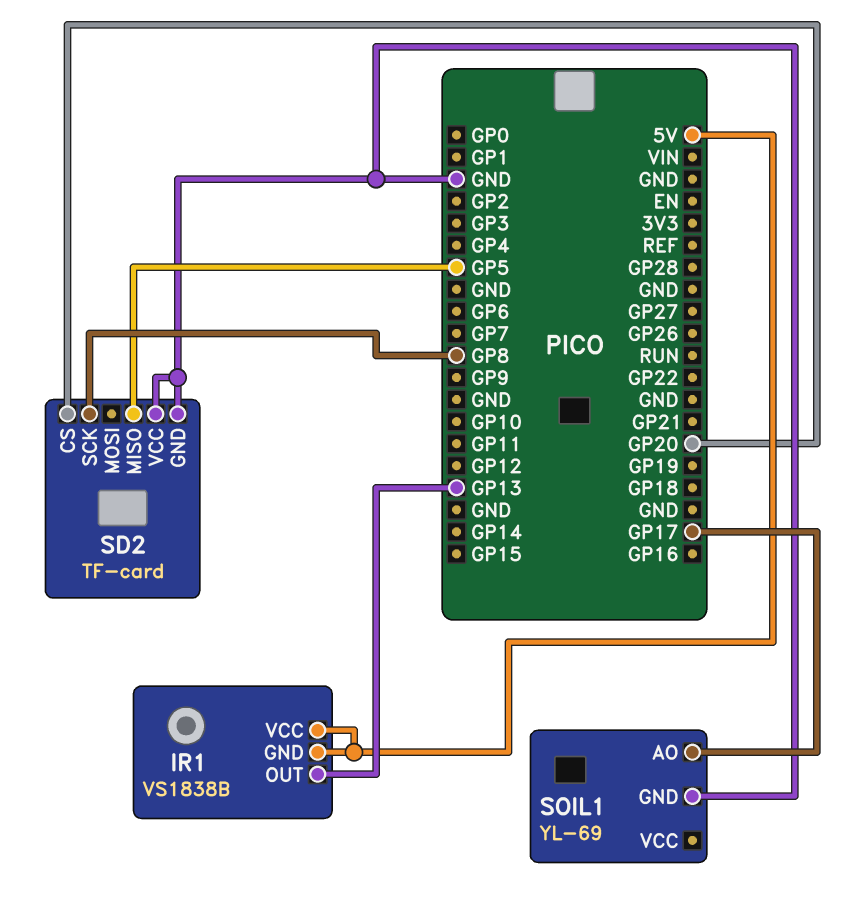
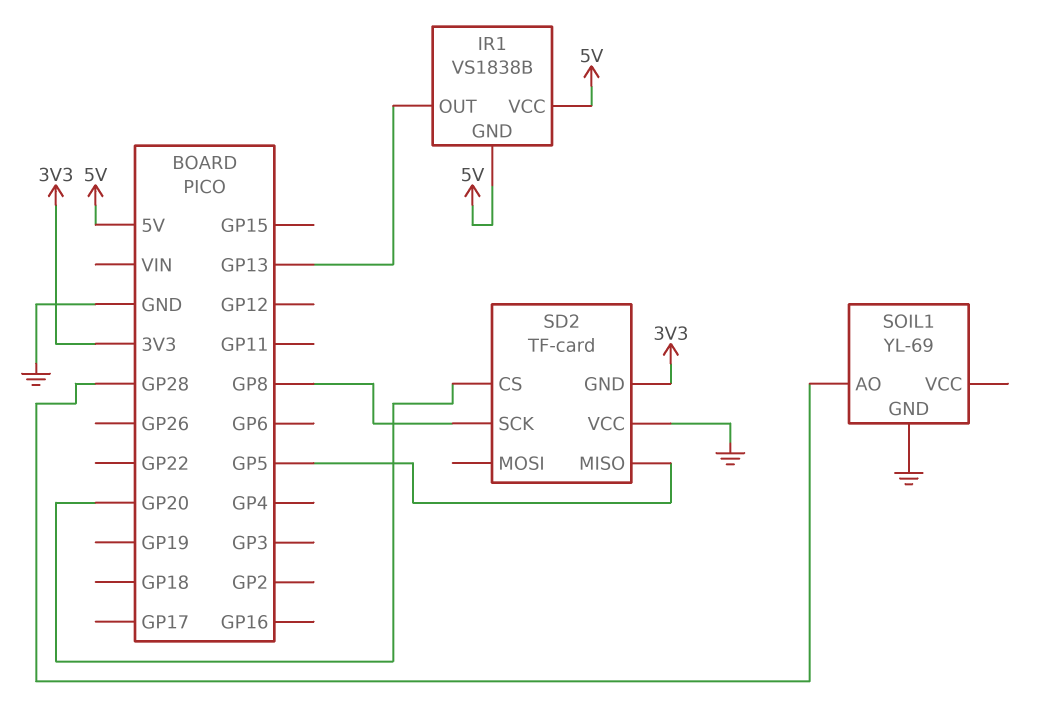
SD2 pin GND: GND -> 3V3
SOIL1 pin AO: GP17 -> GP28

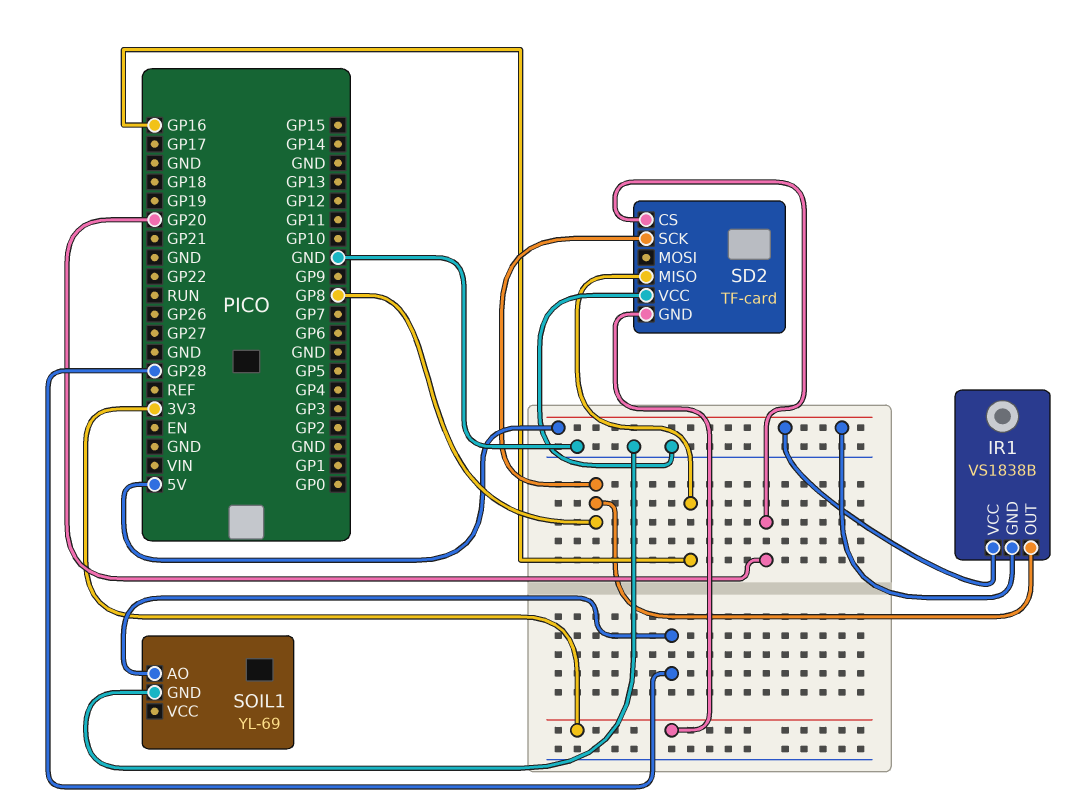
IR1 pin OUT: GP13 -> GP8
SD2 pin MISO: GP5 -> GP16

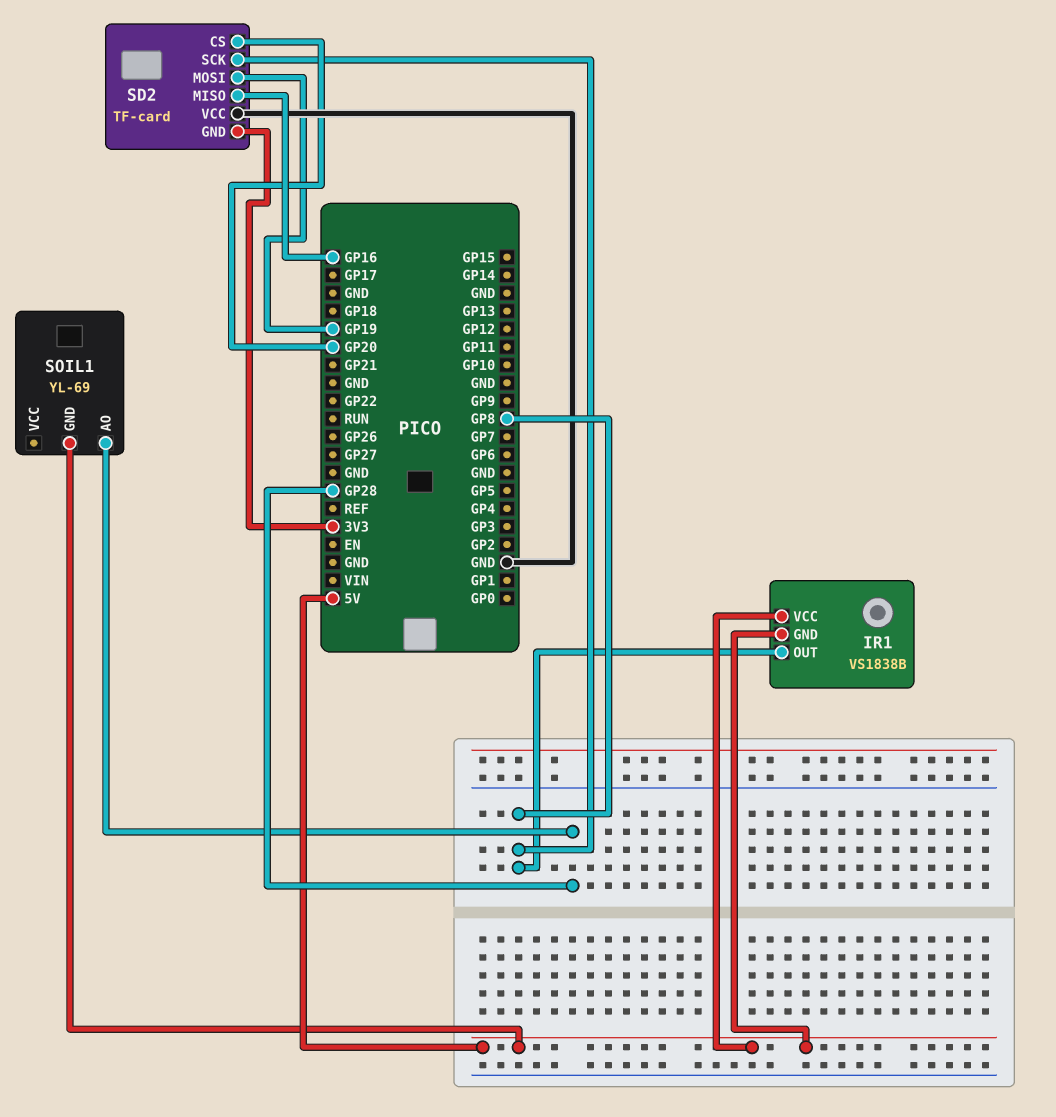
SD2 pin MOSI: none -> GP19
SOIL1 pin GND: GND -> 5V

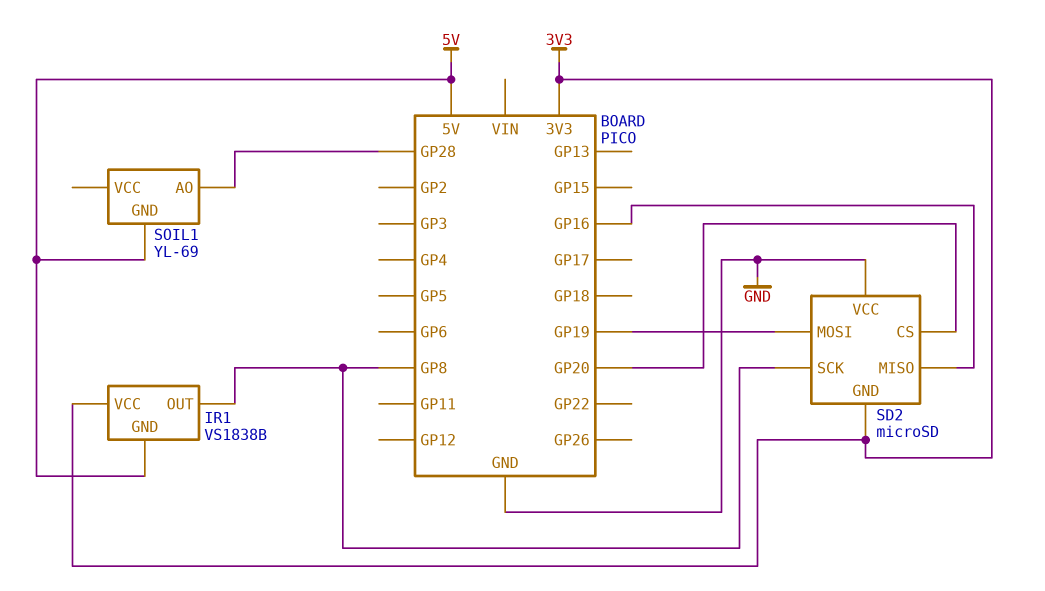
IR1 pin VCC: 5V -> 3V3
SD2: TF-card -> microSD

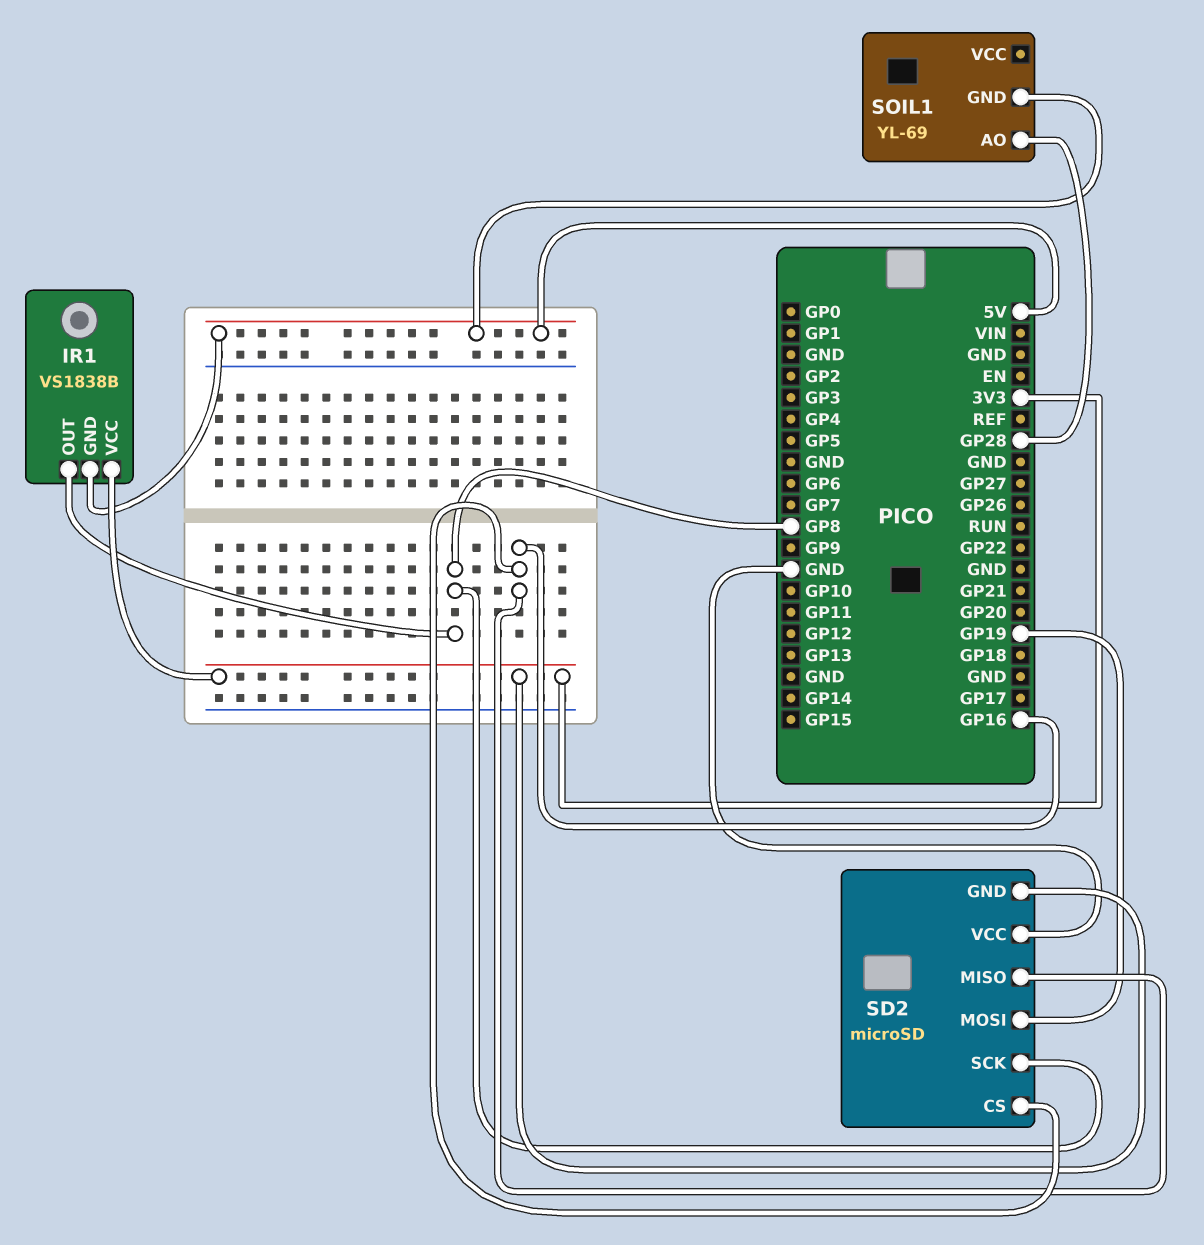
SD2 pin CS: GP20 -> GP16

